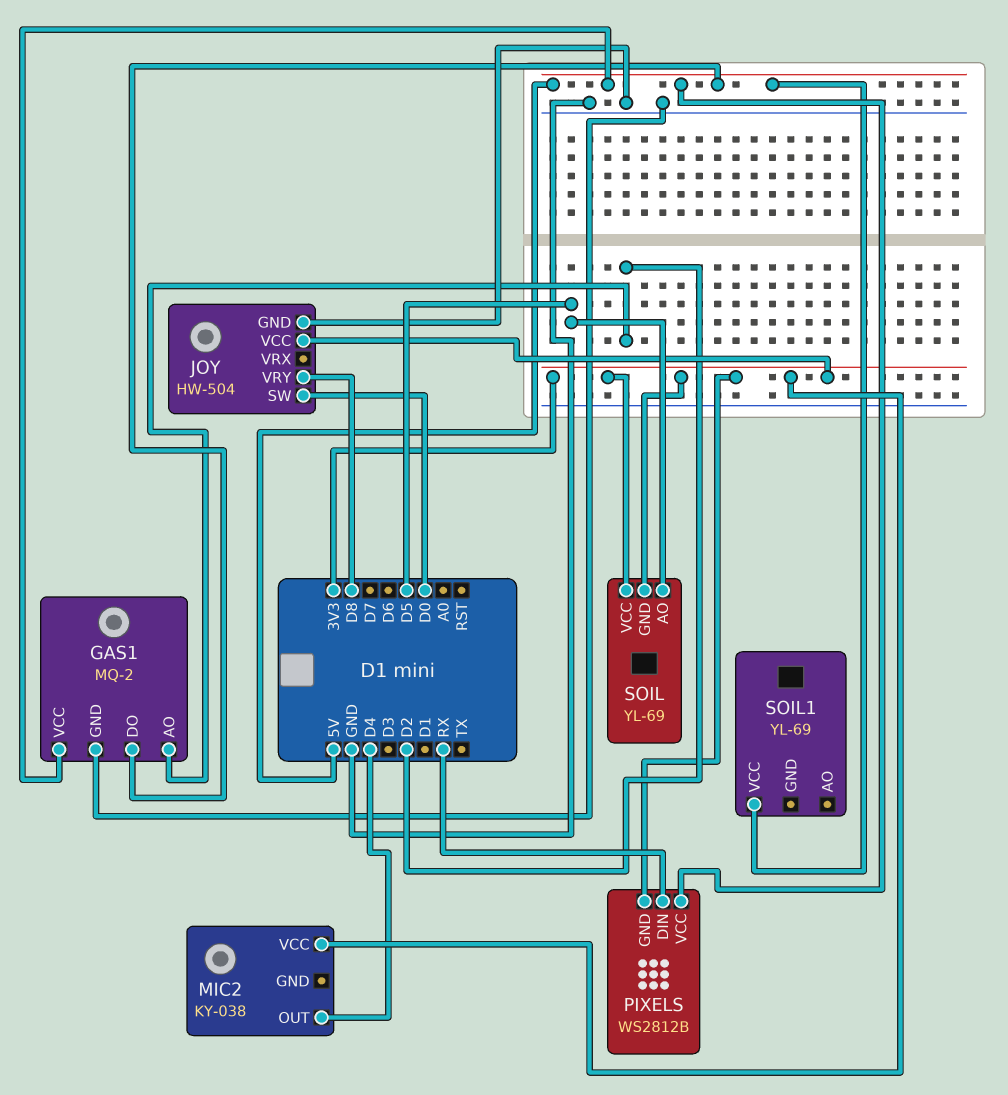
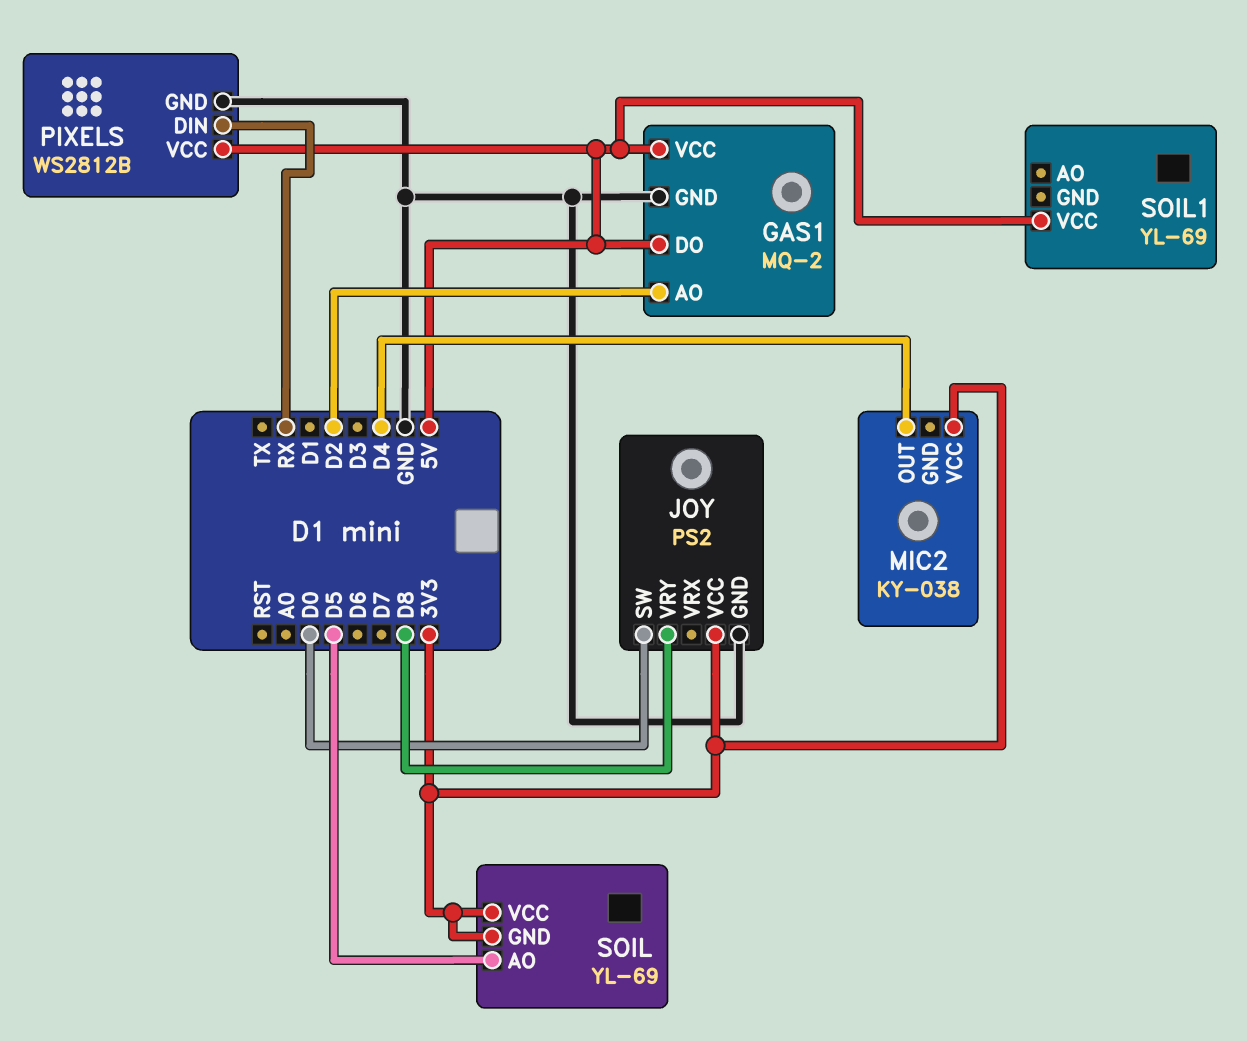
JOY: HW-504 -> PS2
PIXELS pin GND: 3V3 -> GND

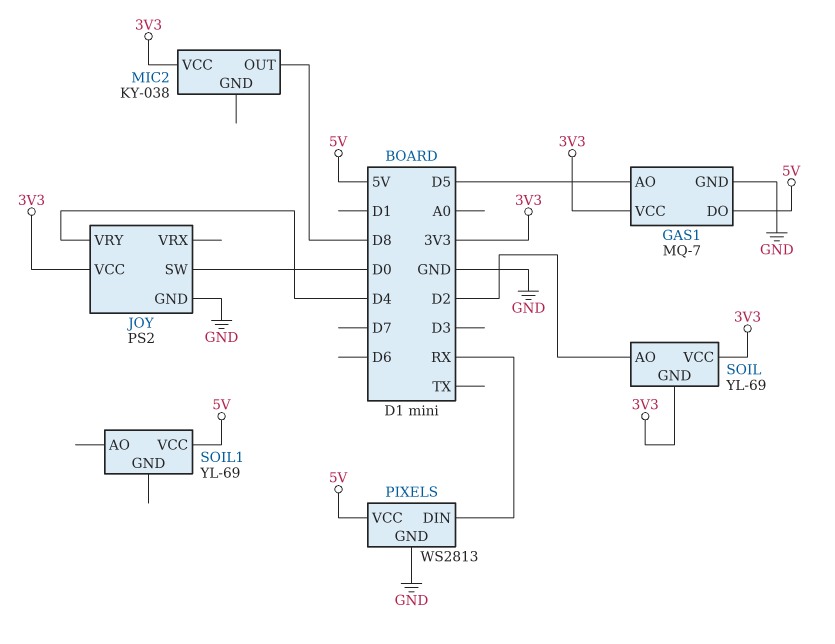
GAS1: MQ-2 -> MQ-7
GAS1 pin AO: D2 -> D5
GAS1 pin VCC: 5V -> 3V3
JOY pin VRY: D8 -> D4
MIC2 pin OUT: D4 -> D8
PIXELS: WS2812B -> WS2813
SOIL pin AO: D5 -> D2

